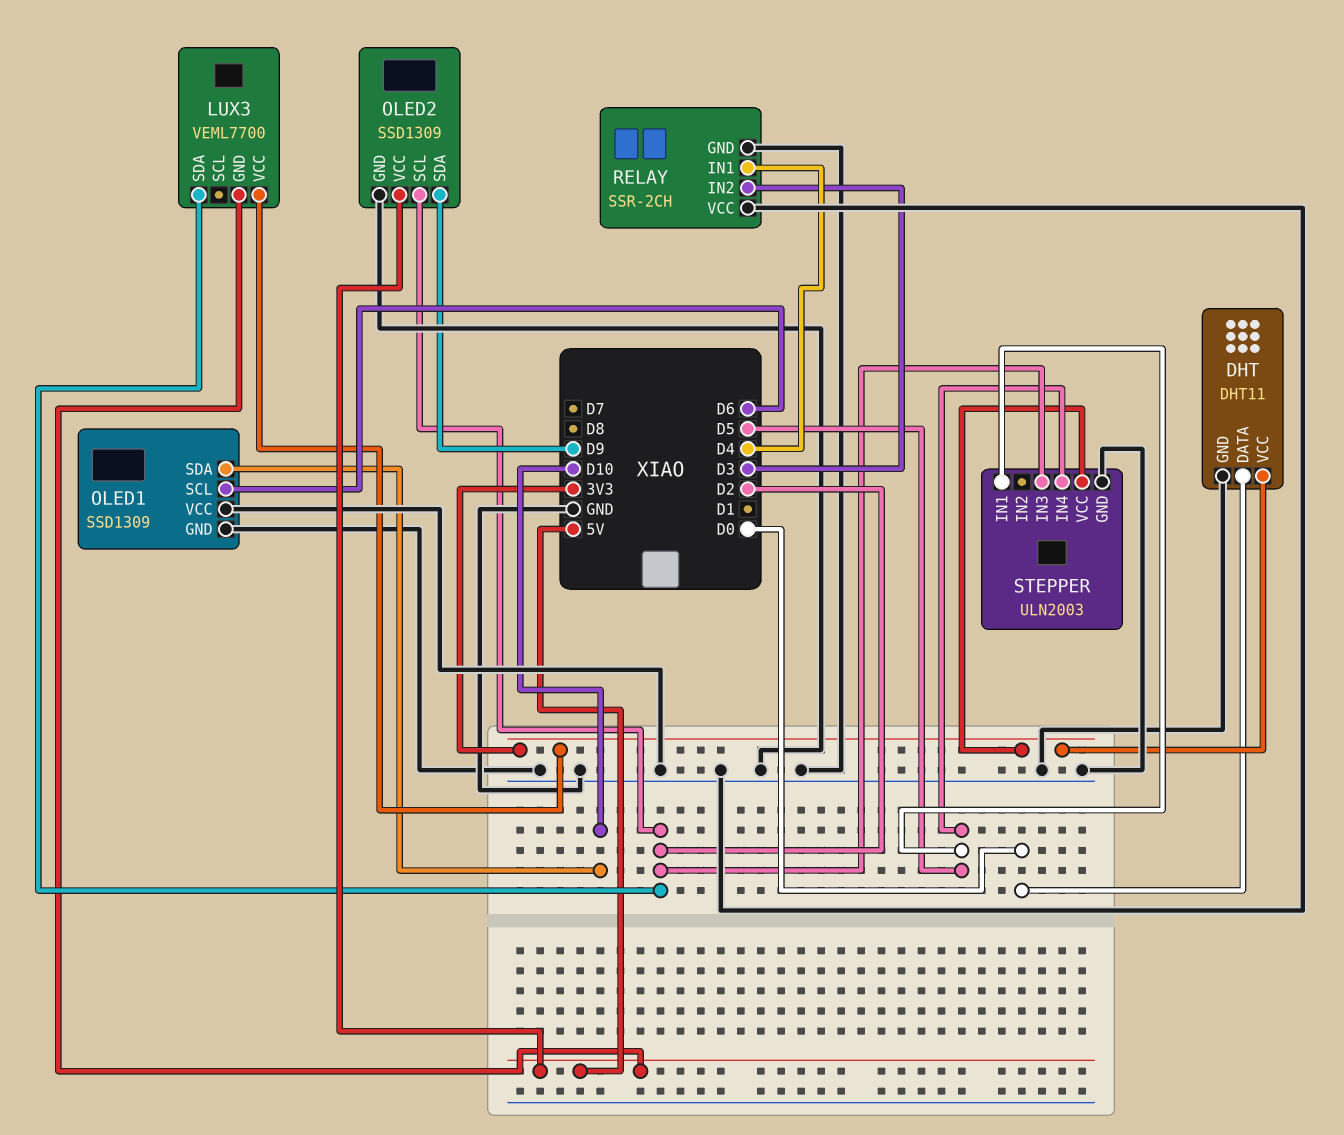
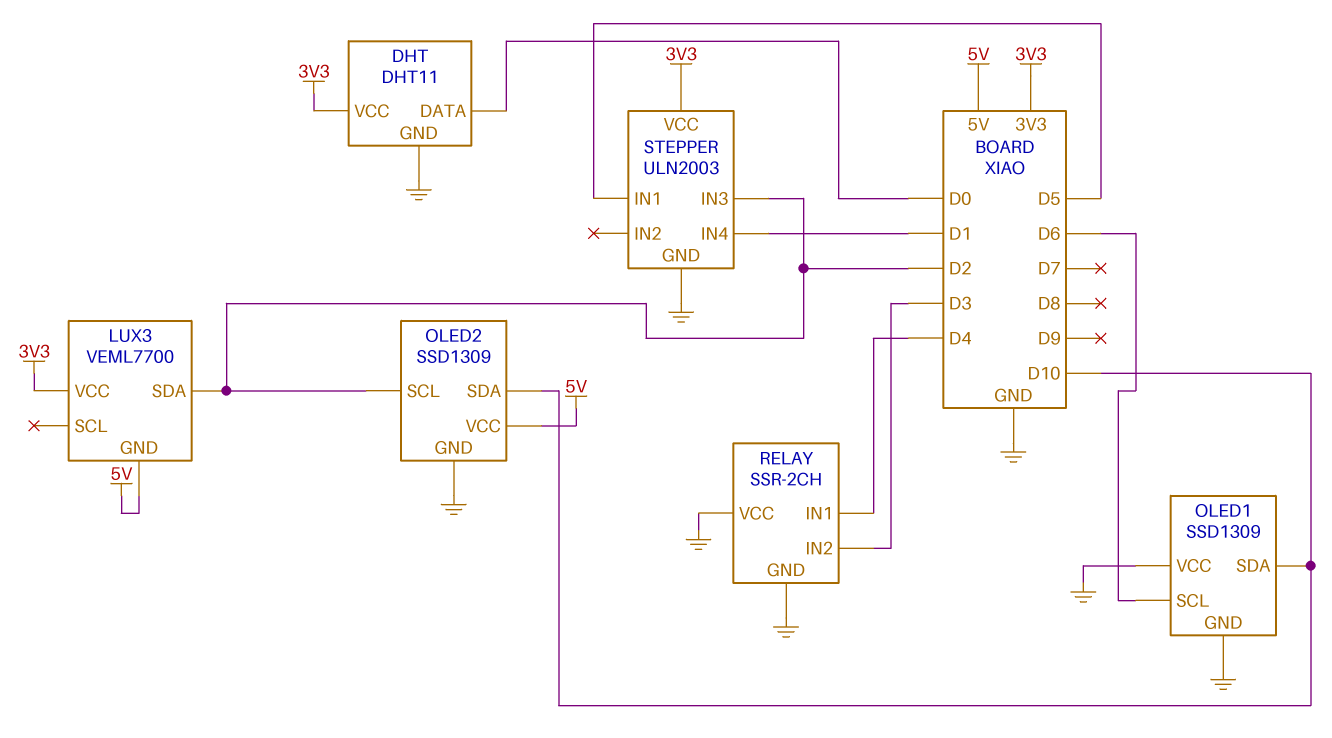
OLED2 pin SDA: D9 -> D10
STEPPER pin IN4: D5 -> D1

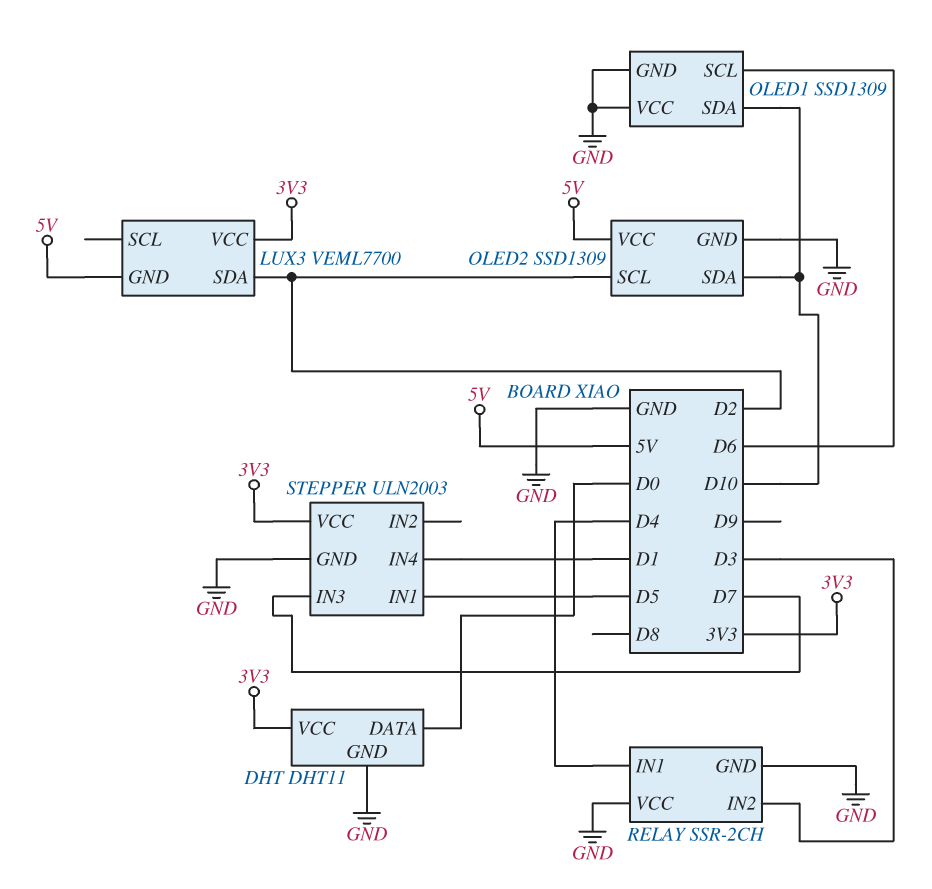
STEPPER pin IN3: D2 -> D7

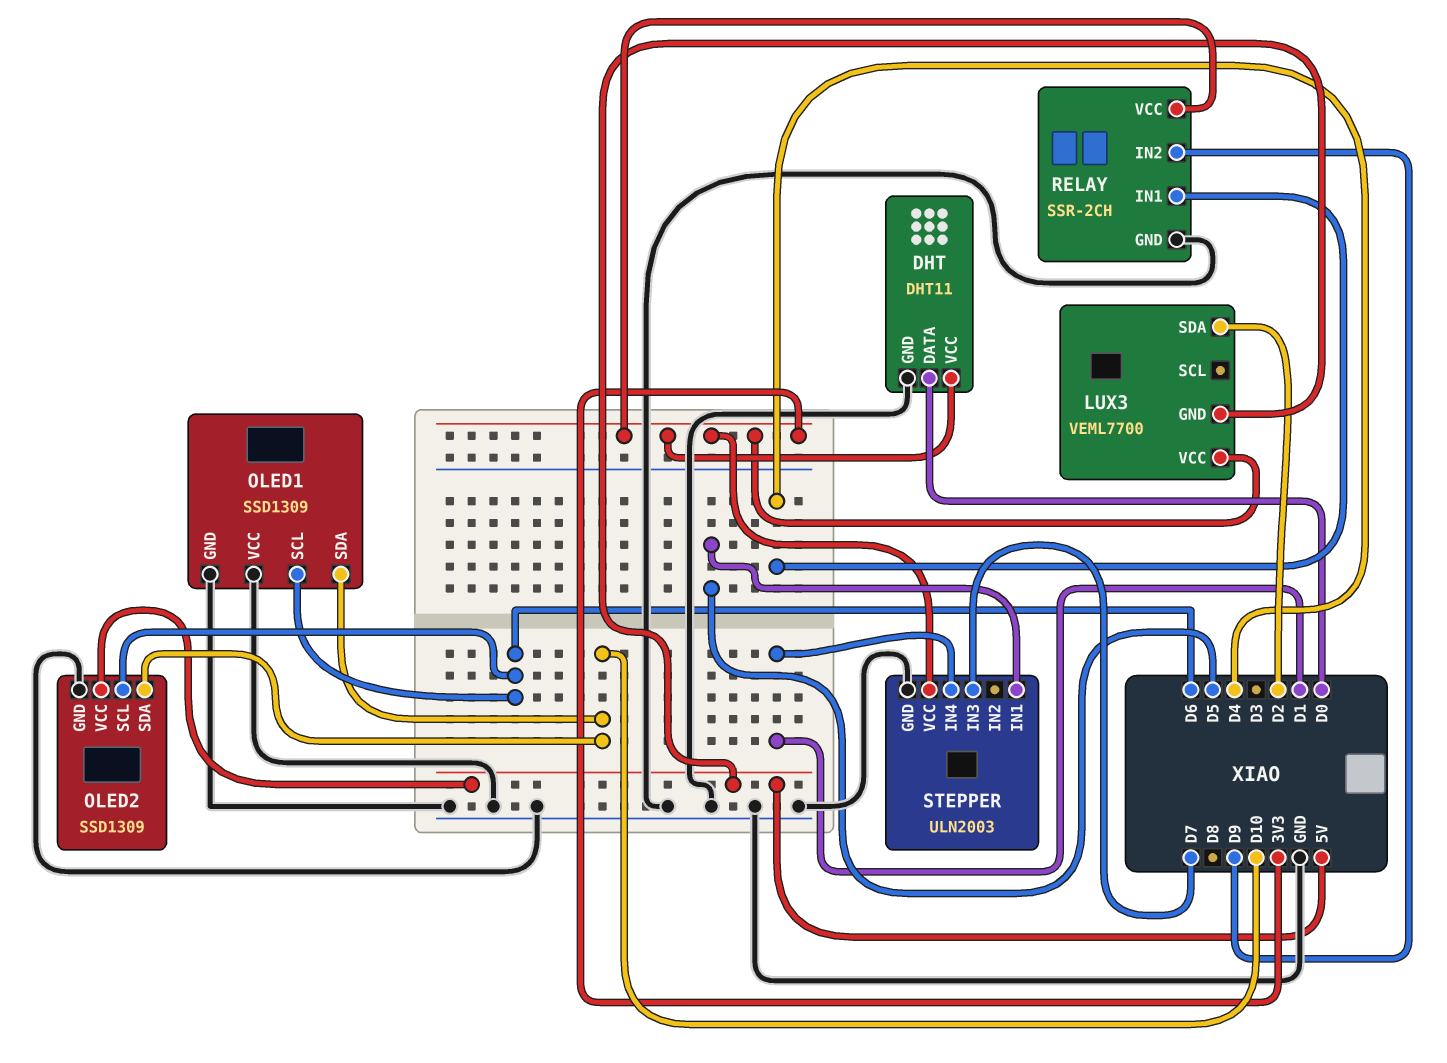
OLED2 pin SCL: D2 -> D6
RELAY pin IN2: D3 -> D9
RELAY pin VCC: GND -> 3V3

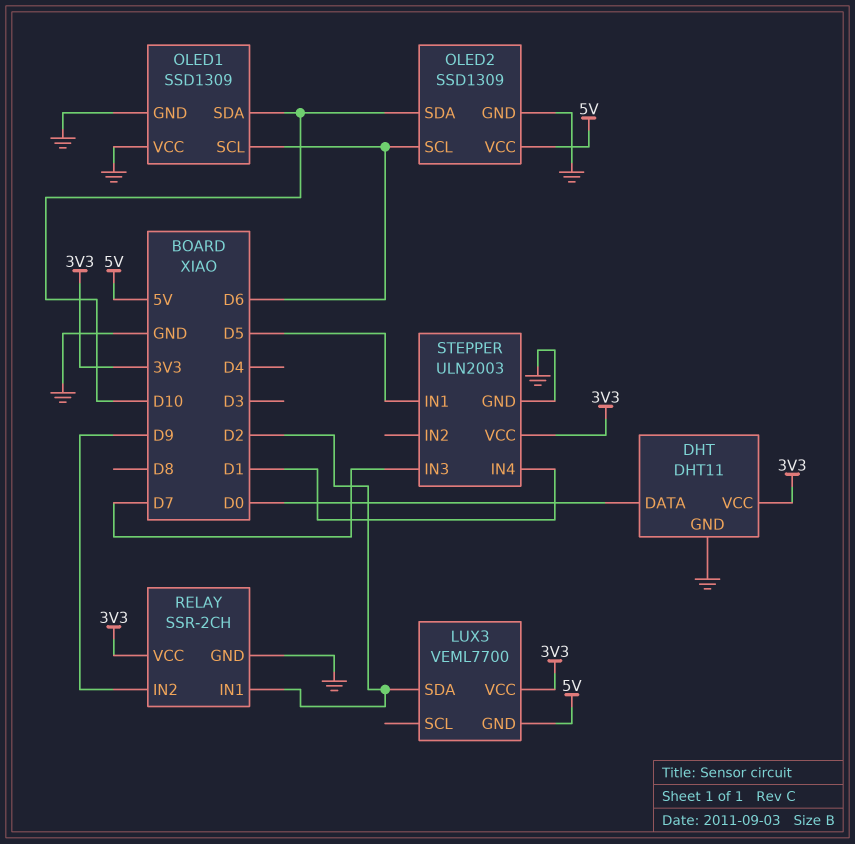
RELAY pin IN1: D4 -> D2

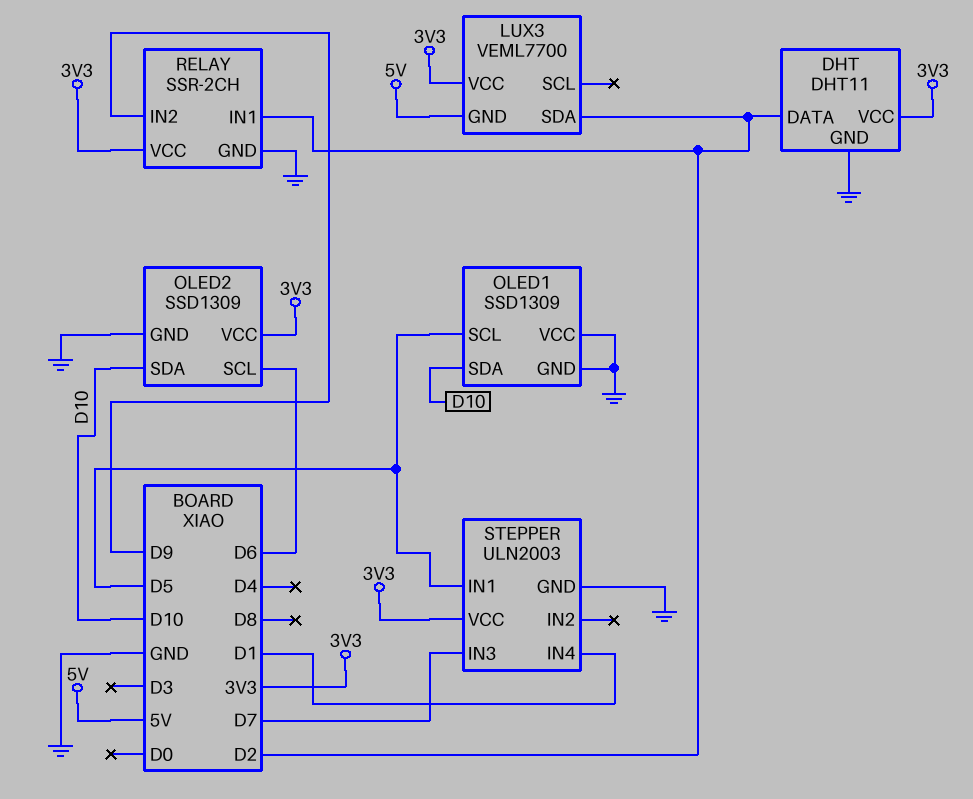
DHT pin DATA: D0 -> D2
OLED1 pin SCL: D6 -> D5
OLED2 pin VCC: 5V -> 3V3

